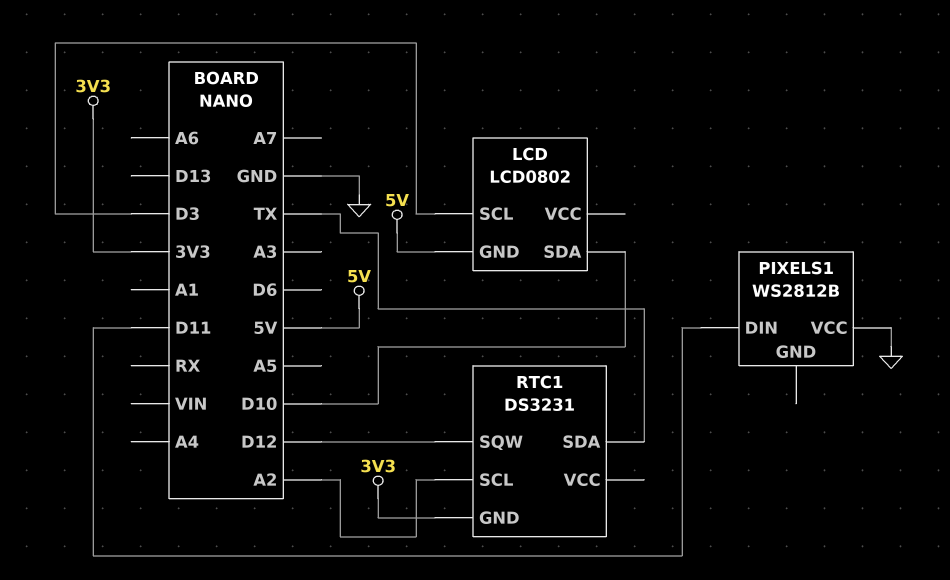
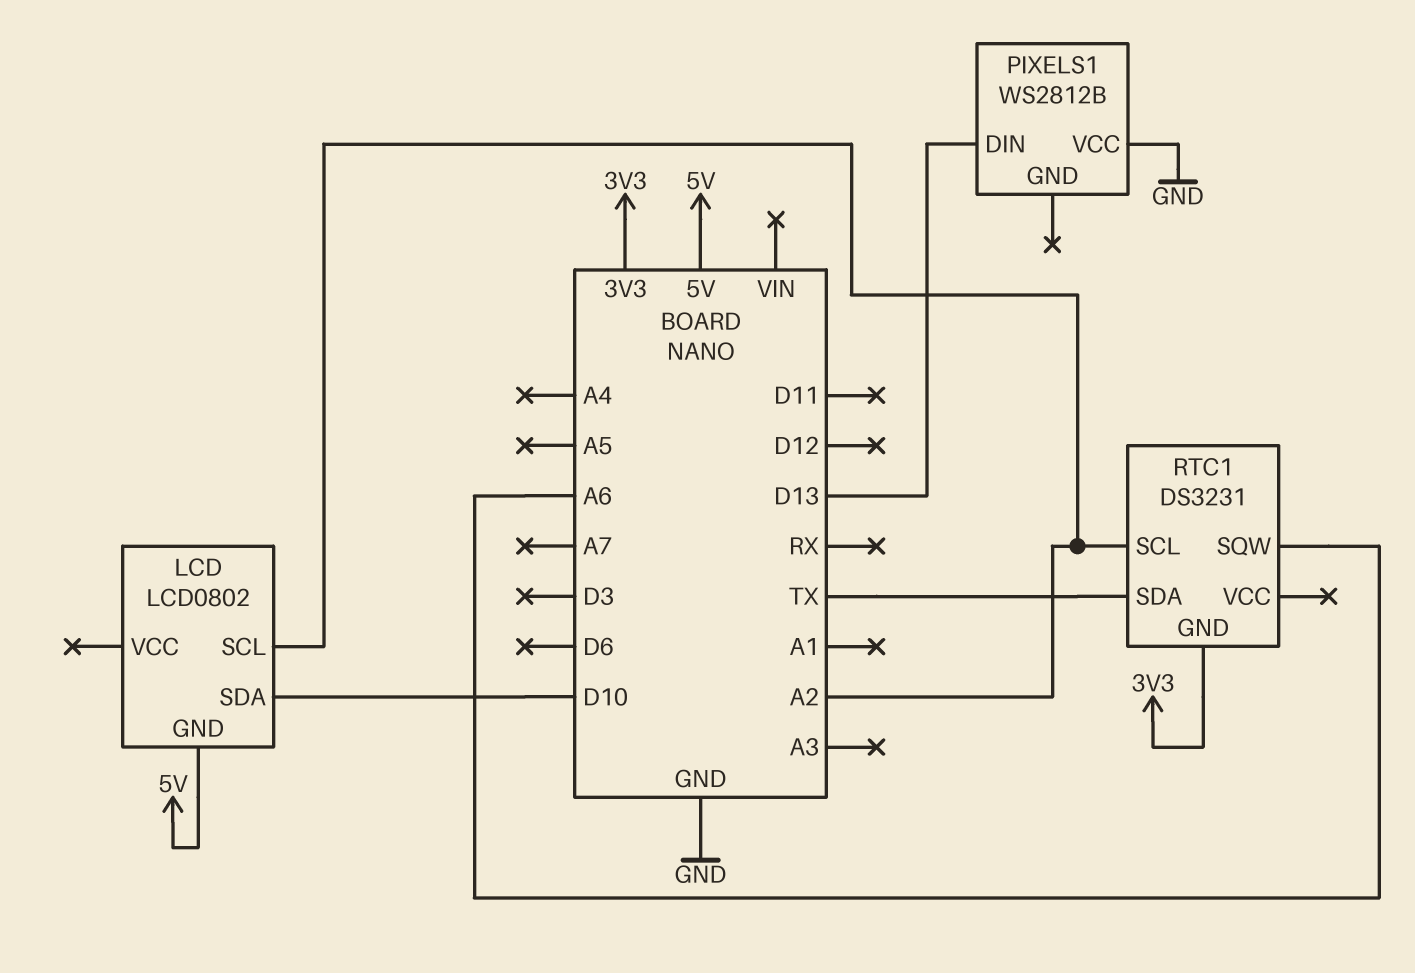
LCD pin SCL: D3 -> A2
PIXELS1 pin DIN: D11 -> D13
RTC1 pin SQW: D12 -> A6

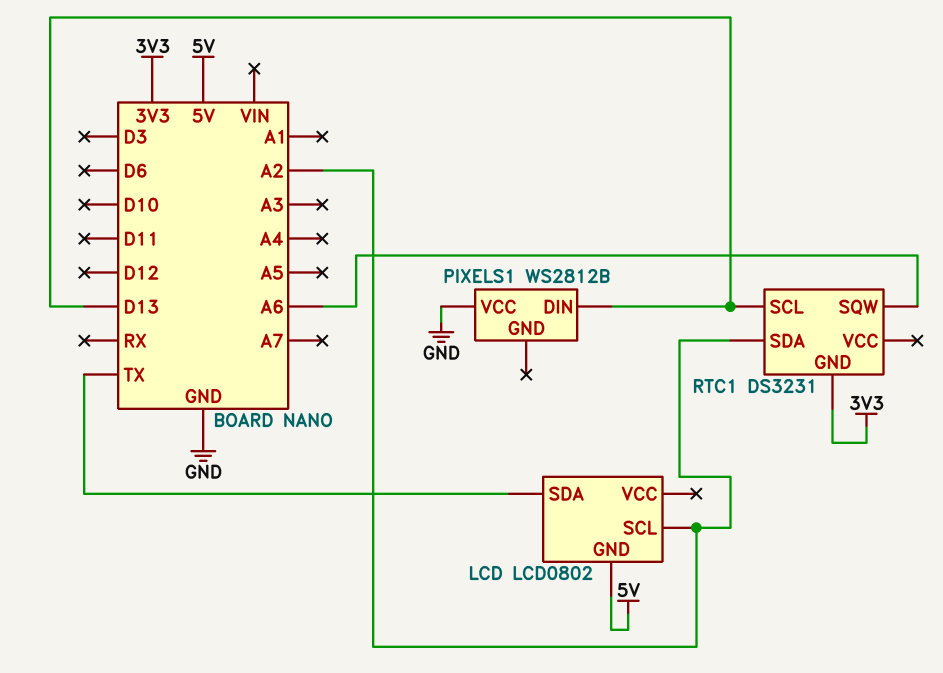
LCD pin SDA: D10 -> TX
RTC1 pin SCL: A2 -> D13
RTC1 pin SDA: TX -> A2

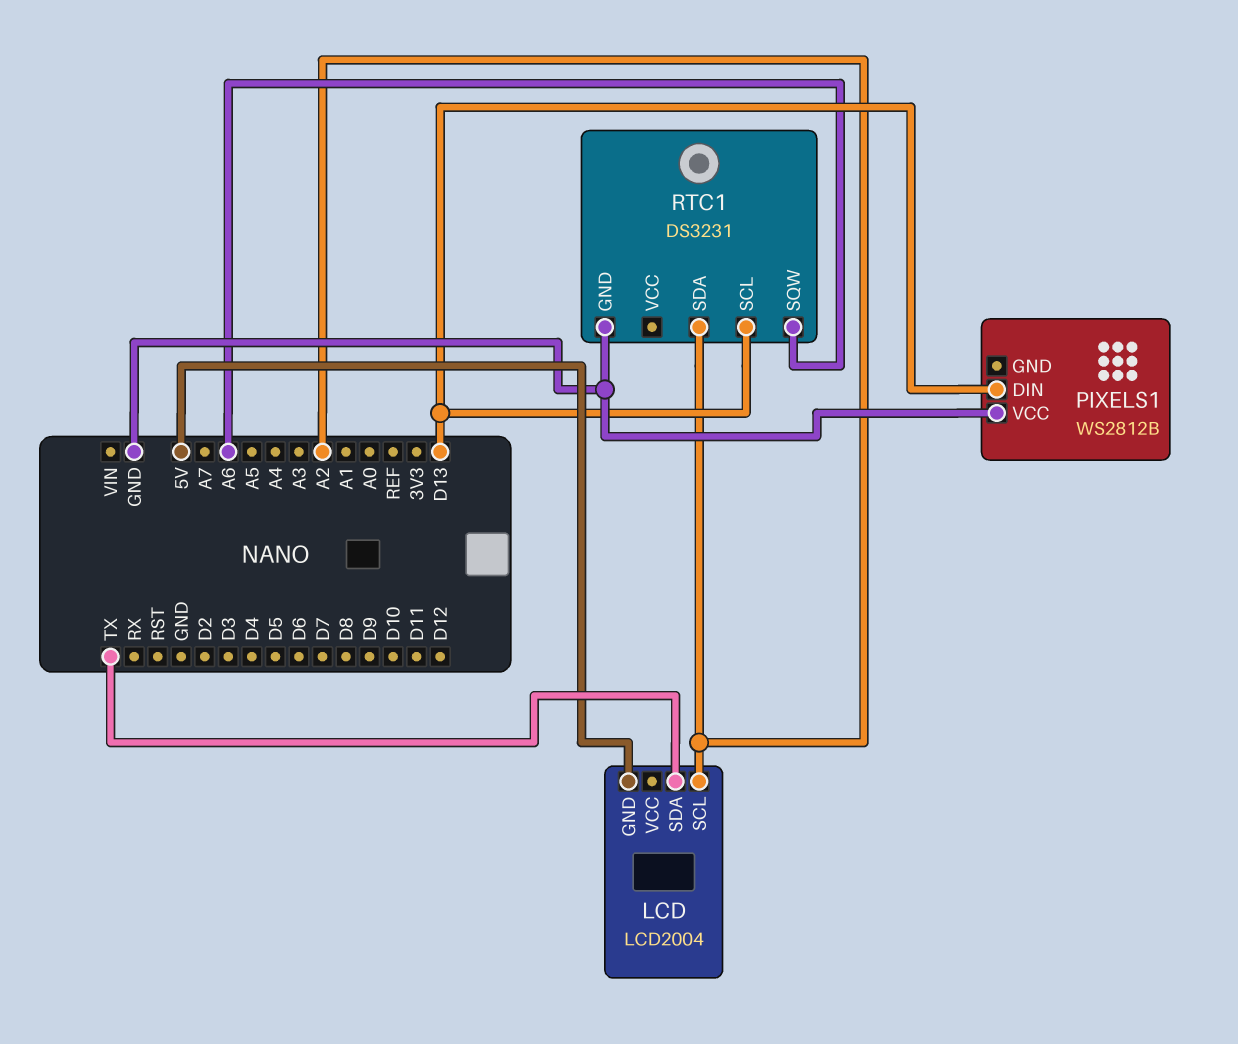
LCD: LCD0802 -> LCD2004
RTC1 pin GND: 3V3 -> GND

